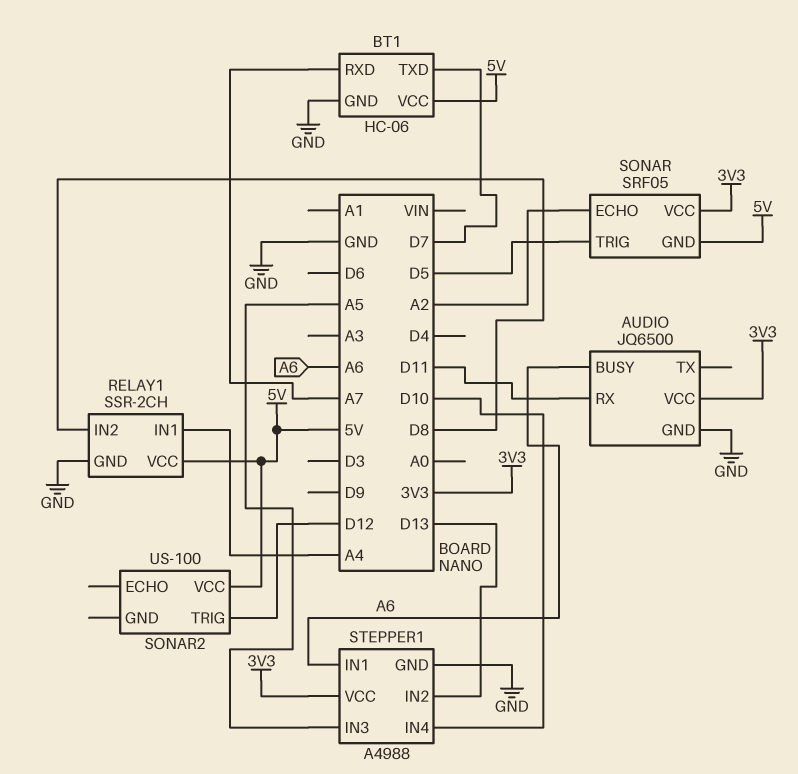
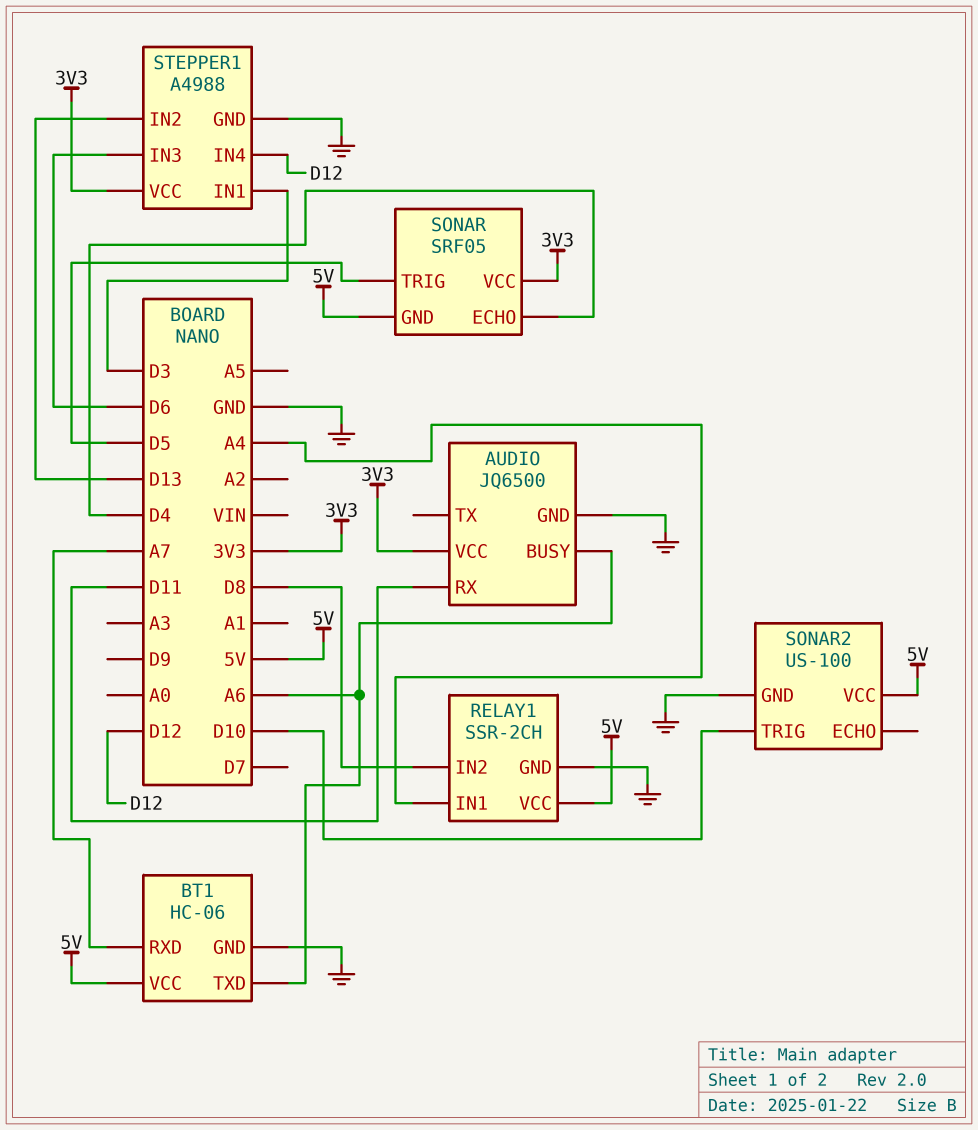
BT1 pin TXD: D7 -> A6
SONAR pin ECHO: A2 -> D4
SONAR2 pin GND: none -> GND
SONAR2 pin TRIG: D12 -> D10
STEPPER1 pin IN1: A6 -> D3
STEPPER1 pin IN3: A5 -> D6
STEPPER1 pin IN4: D10 -> D12

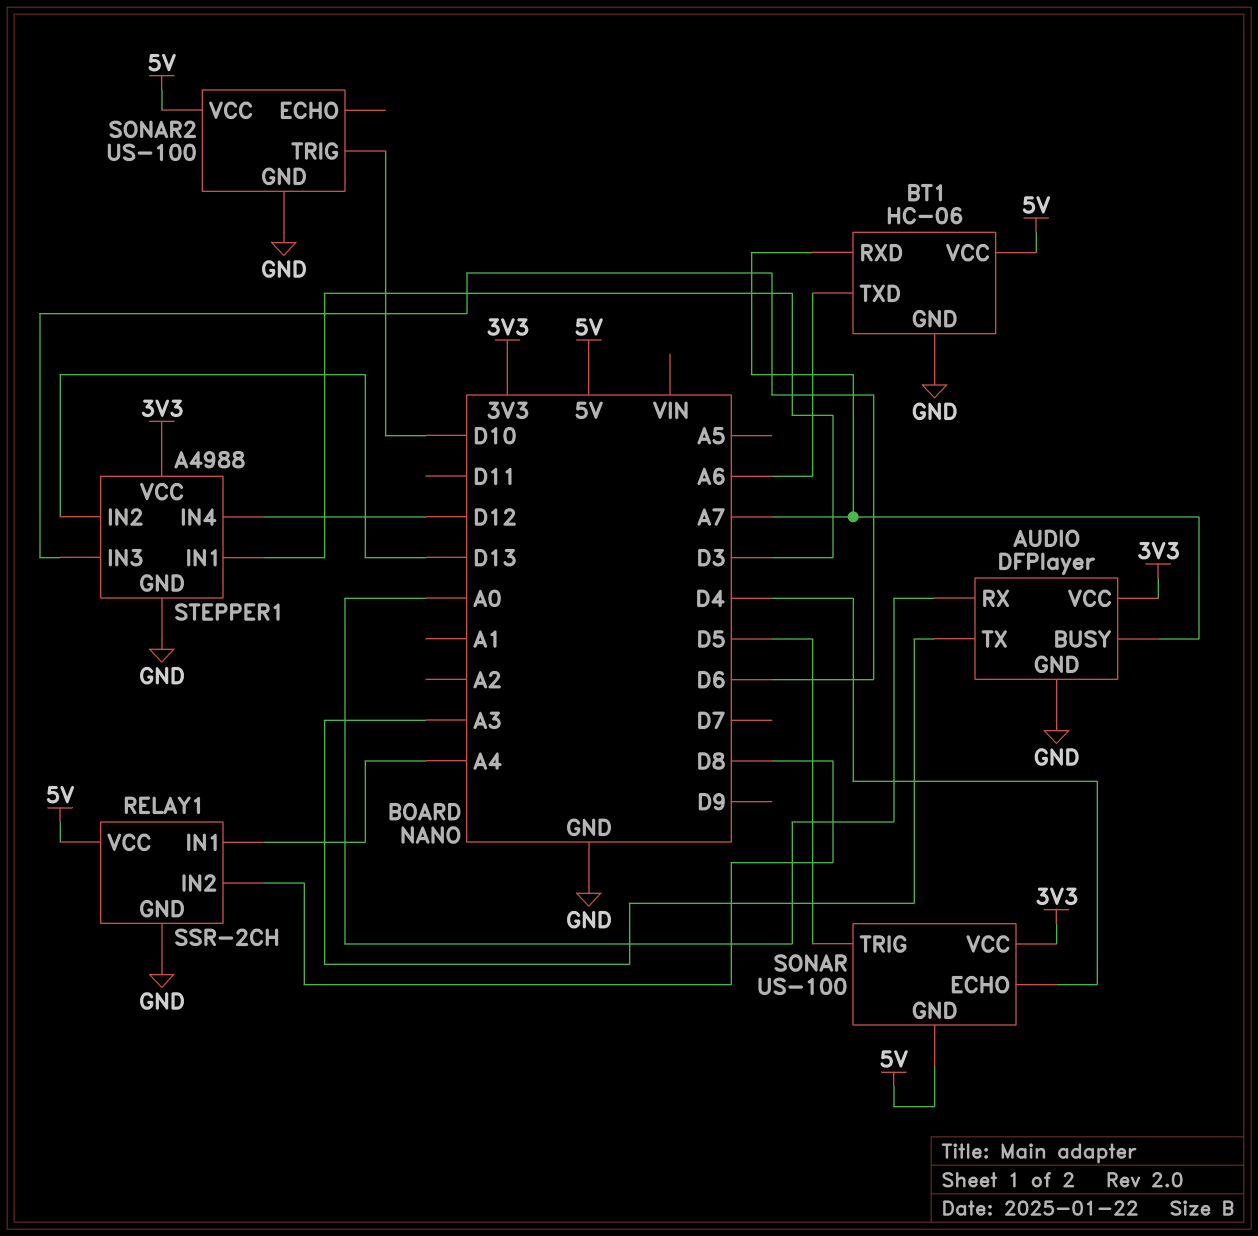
AUDIO: JQ6500 -> DFPlayer
AUDIO pin BUSY: A6 -> A7
AUDIO pin RX: D11 -> A0
AUDIO pin TX: none -> A3
SONAR: SRF05 -> US-100

